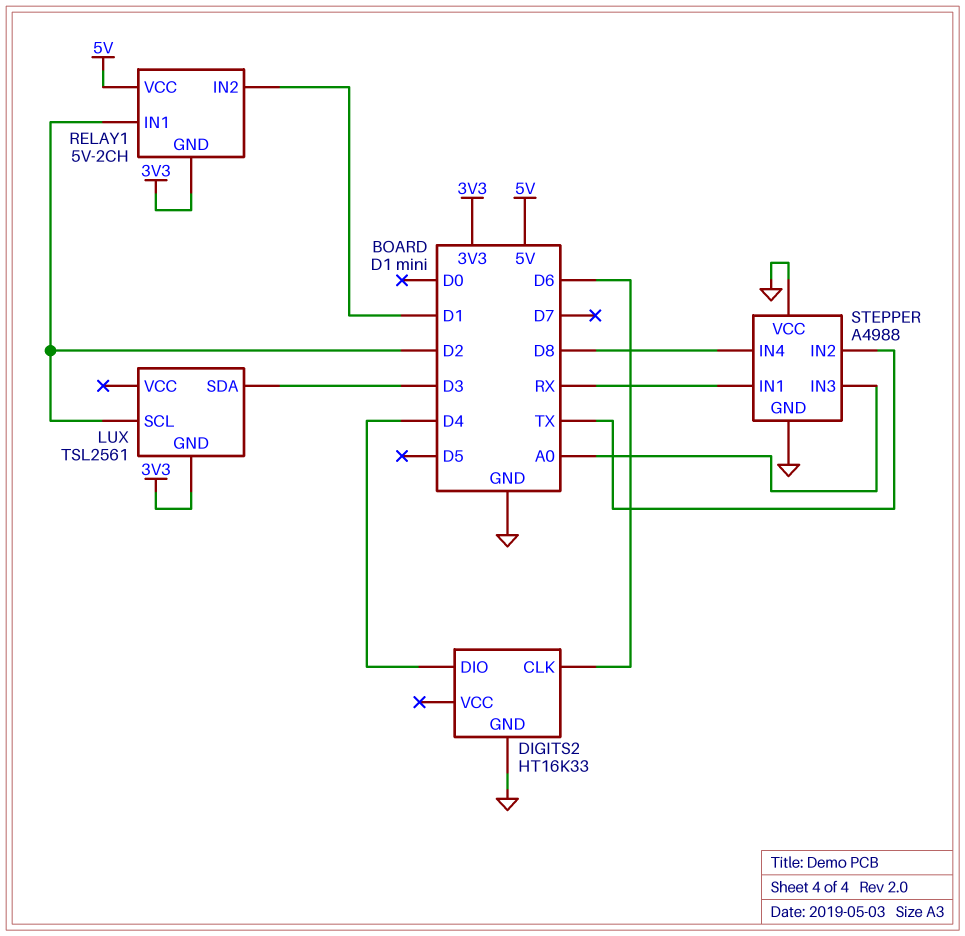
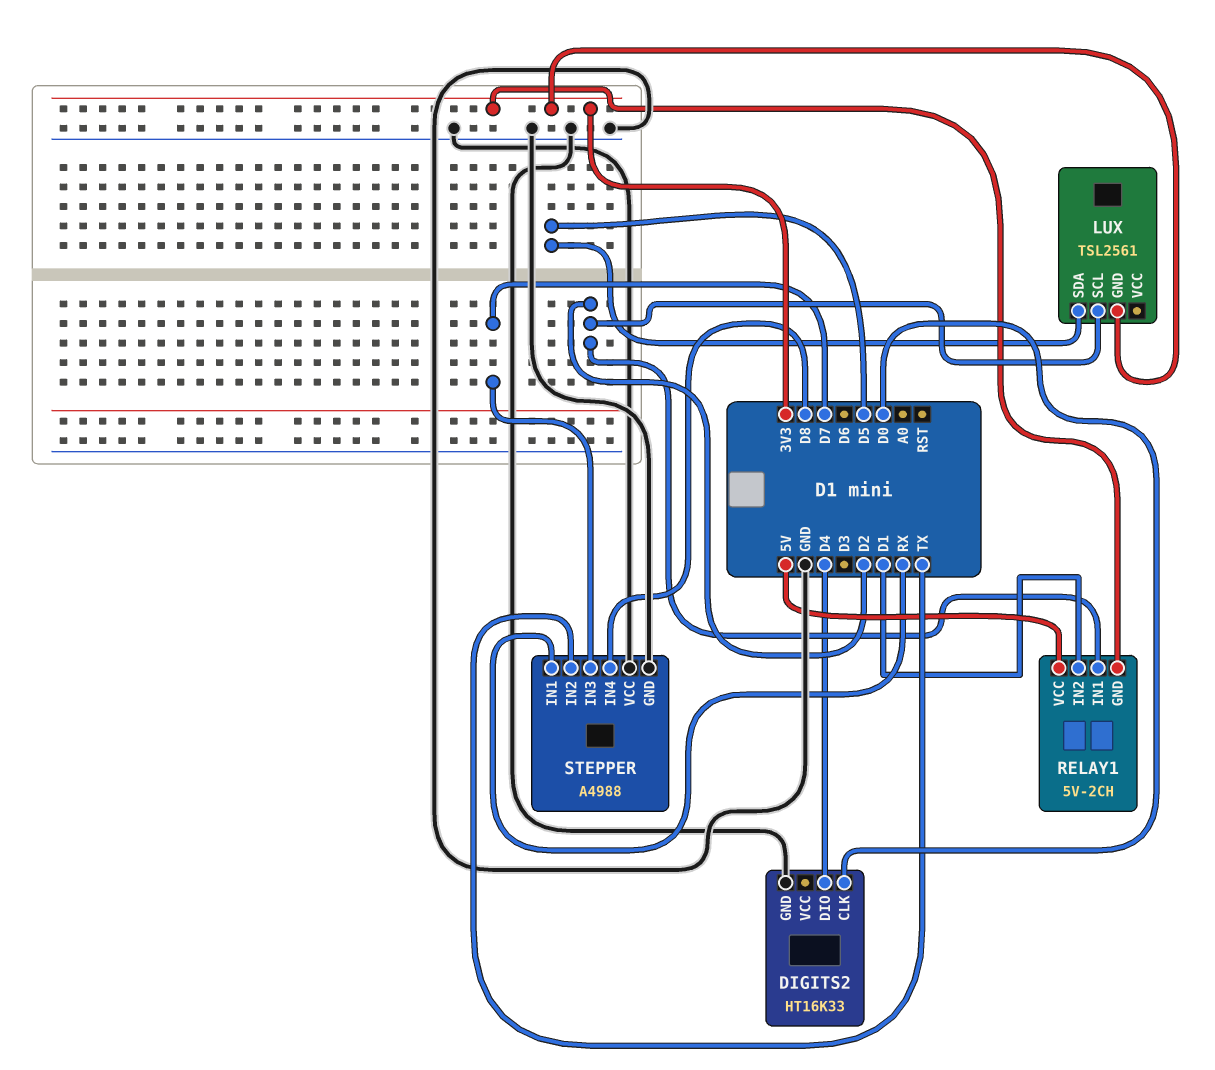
DIGITS2 pin CLK: D6 -> D0
LUX pin SDA: D3 -> D5
STEPPER pin IN3: A0 -> D7

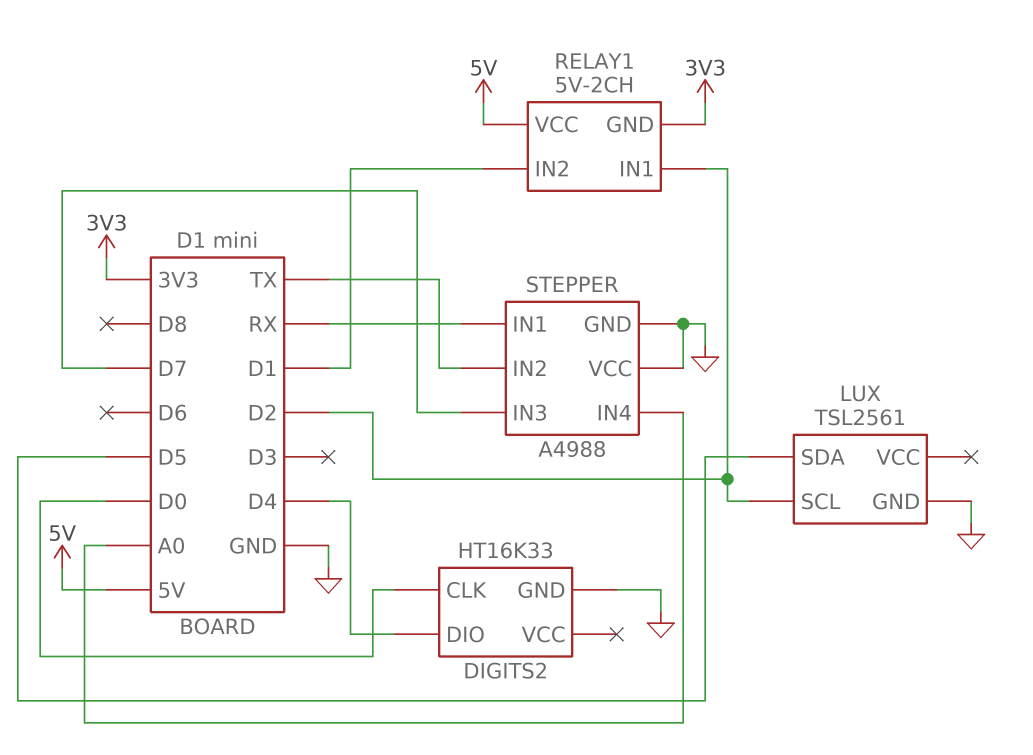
LUX pin GND: 3V3 -> GND
STEPPER pin IN4: D8 -> A0

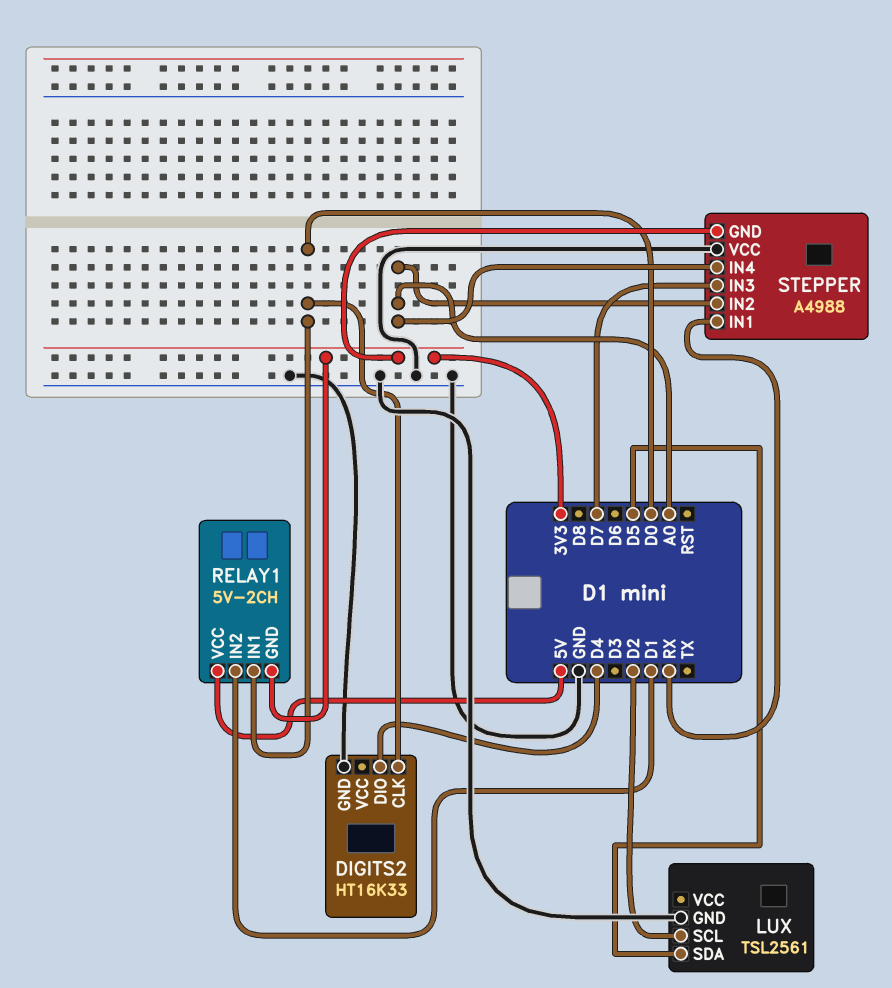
RELAY1 pin IN1: D2 -> D0
STEPPER pin GND: GND -> 3V3
STEPPER pin IN2: TX -> A0

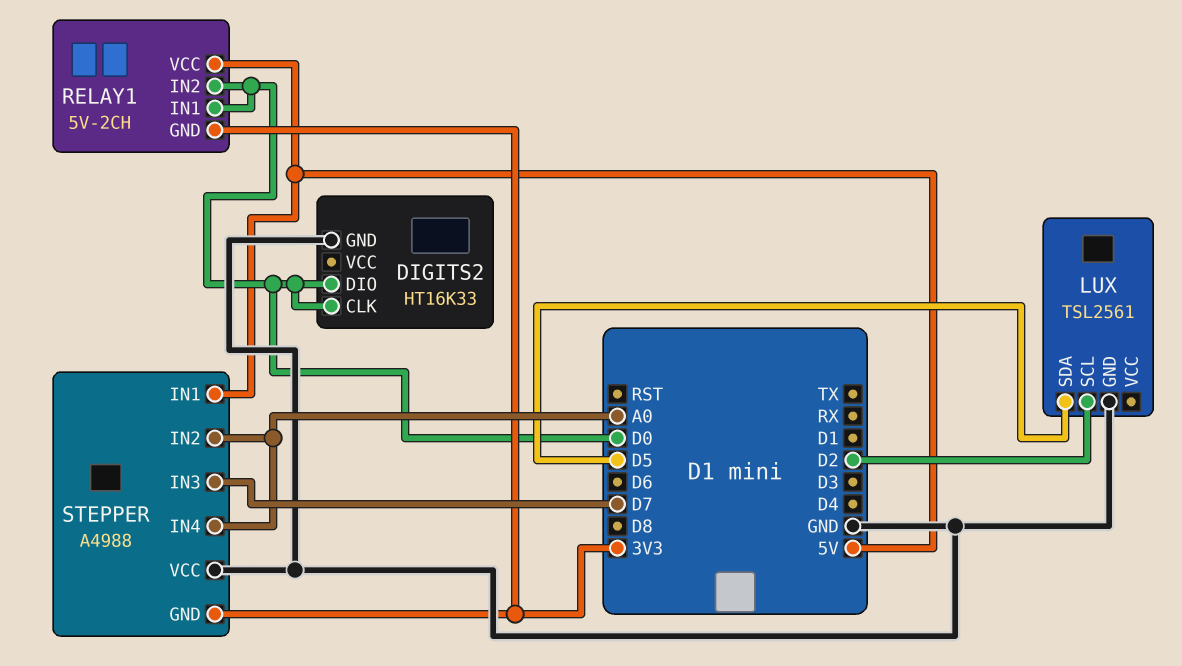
DIGITS2 pin DIO: D4 -> D0
RELAY1 pin IN2: D1 -> D0
STEPPER pin IN1: RX -> 5V

